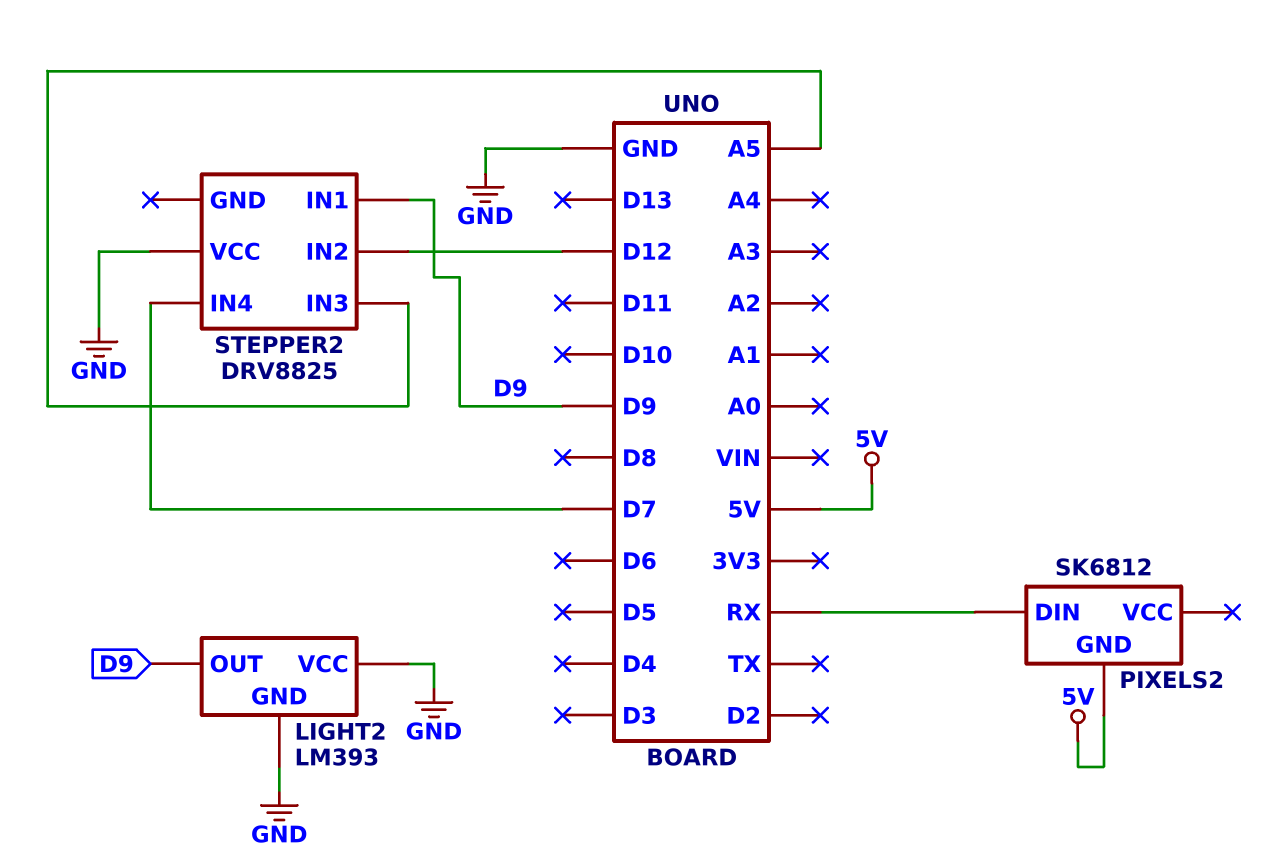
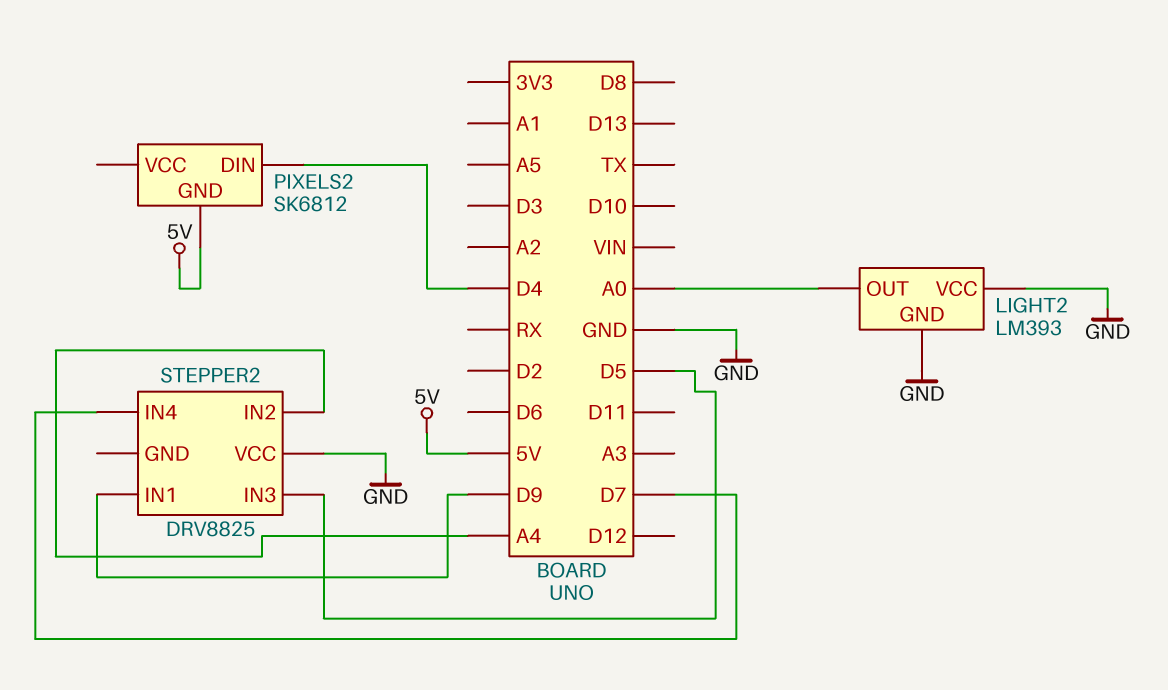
LIGHT2 pin OUT: D9 -> A0
PIXELS2 pin DIN: RX -> D4
STEPPER2 pin IN2: D12 -> A4
STEPPER2 pin IN3: A5 -> D5

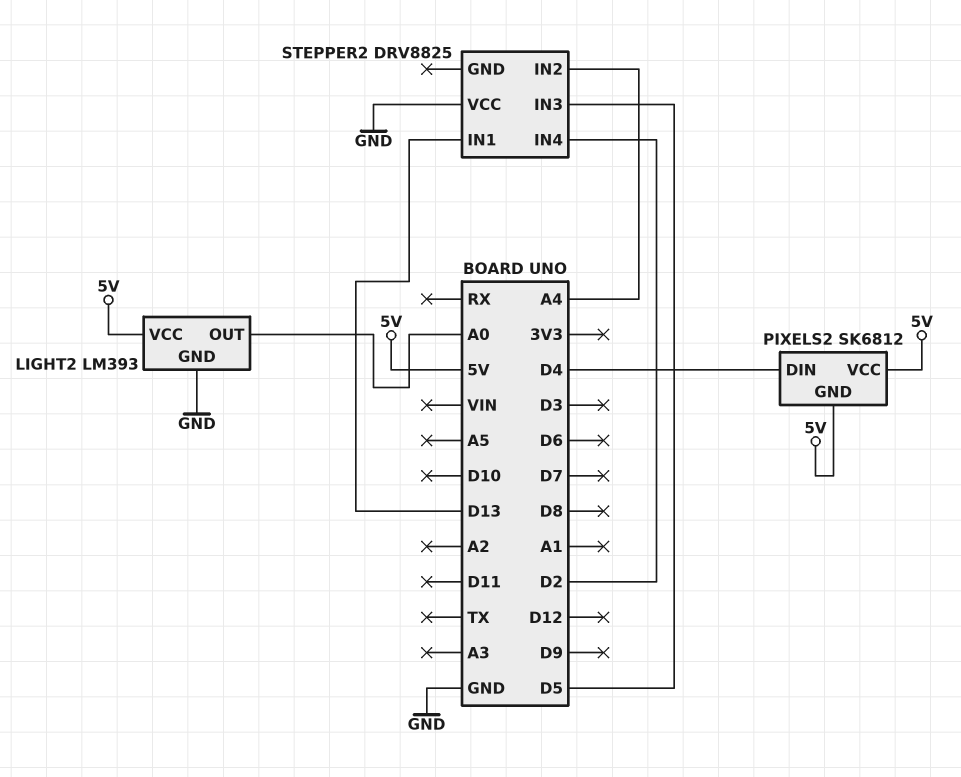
LIGHT2 pin VCC: GND -> 5V
PIXELS2 pin VCC: none -> 5V
STEPPER2 pin IN1: D9 -> D13
STEPPER2 pin IN4: D7 -> D2

